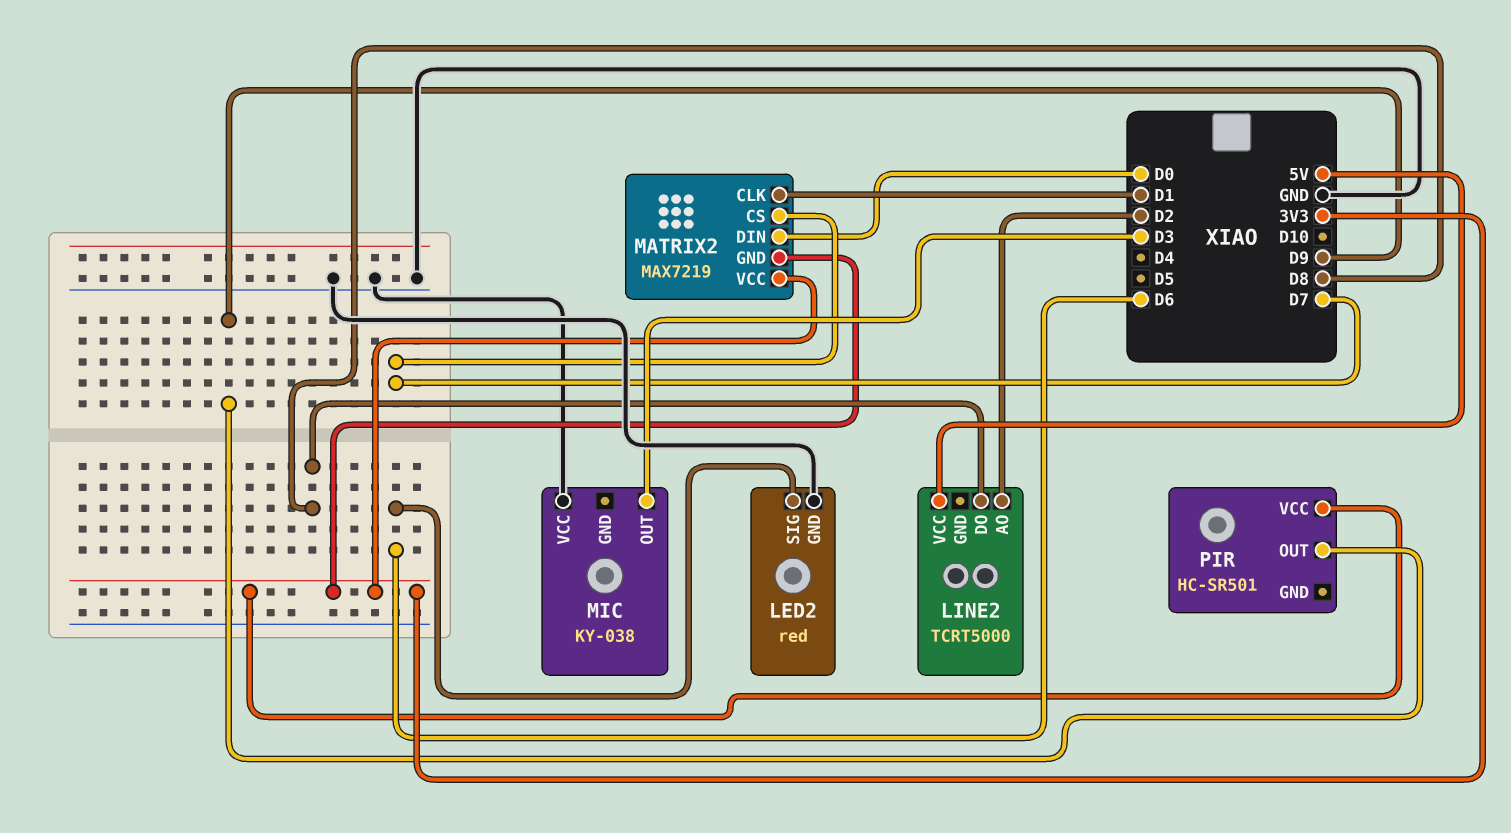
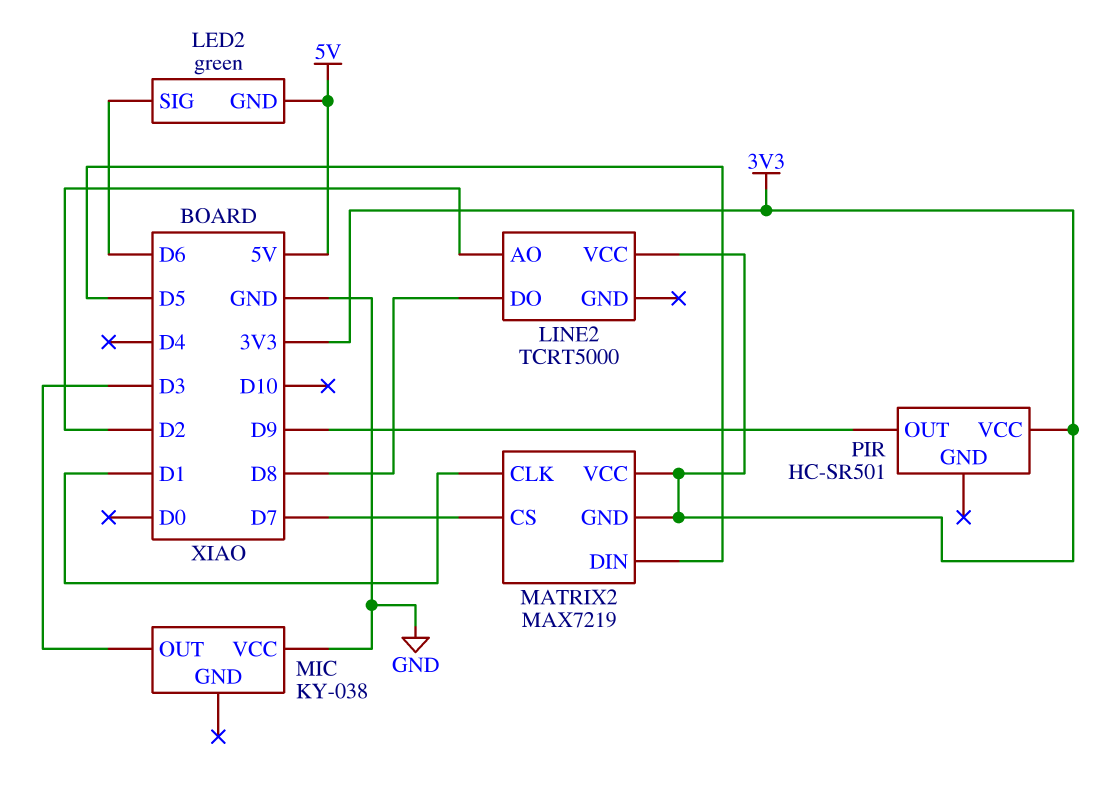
LED2: red -> green
LED2 pin GND: GND -> 5V
LINE2 pin VCC: 5V -> 3V3
MATRIX2 pin DIN: D0 -> D5

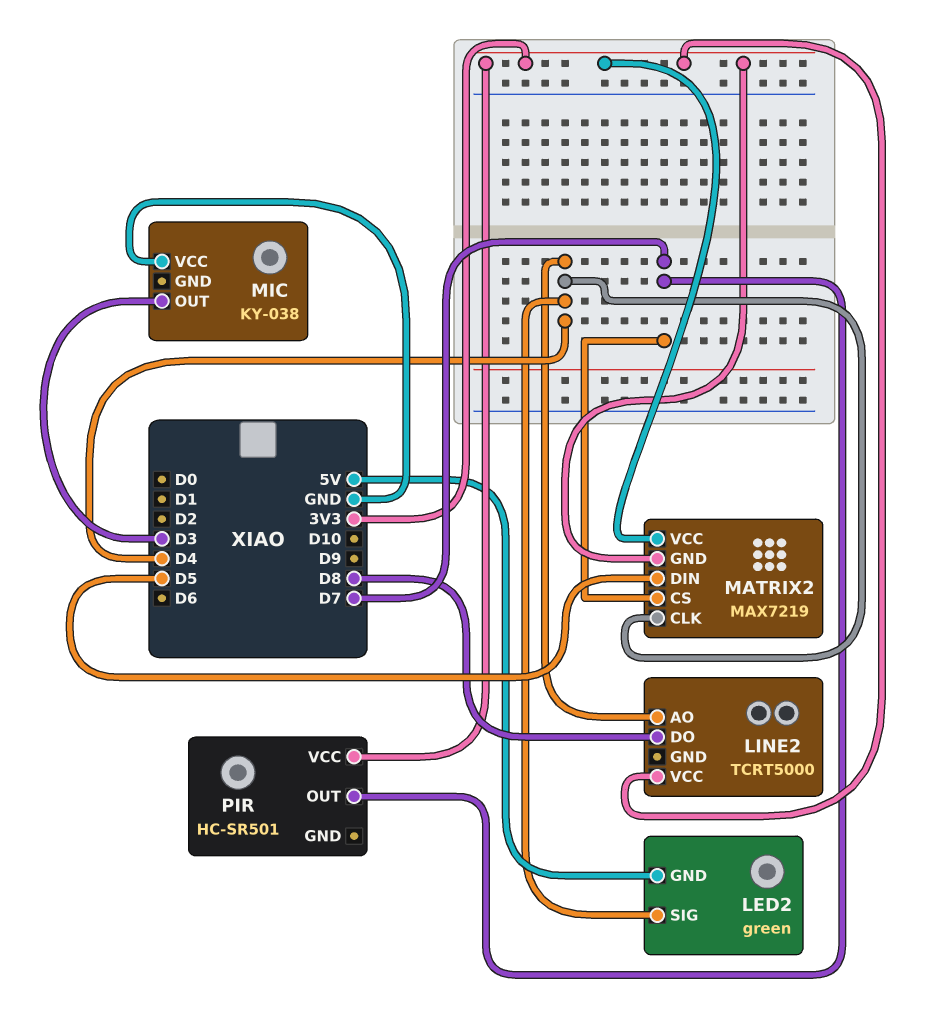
LED2 pin SIG: D6 -> D4
LINE2 pin AO: D2 -> D4
MATRIX2 pin CLK: D1 -> D4
PIR pin OUT: D9 -> D7

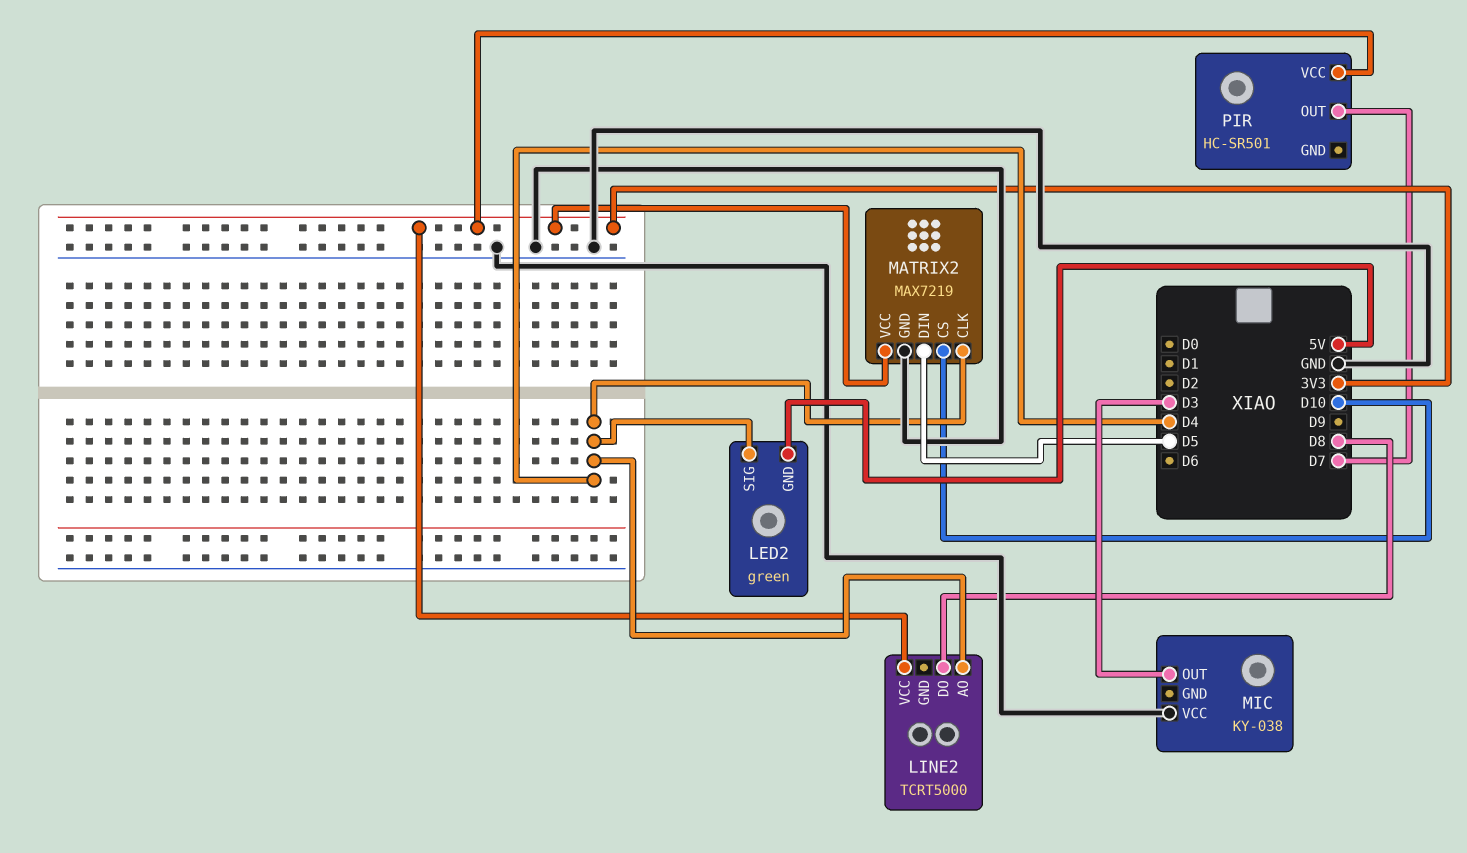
MATRIX2 pin CS: D7 -> D10
MATRIX2 pin GND: 3V3 -> GND

